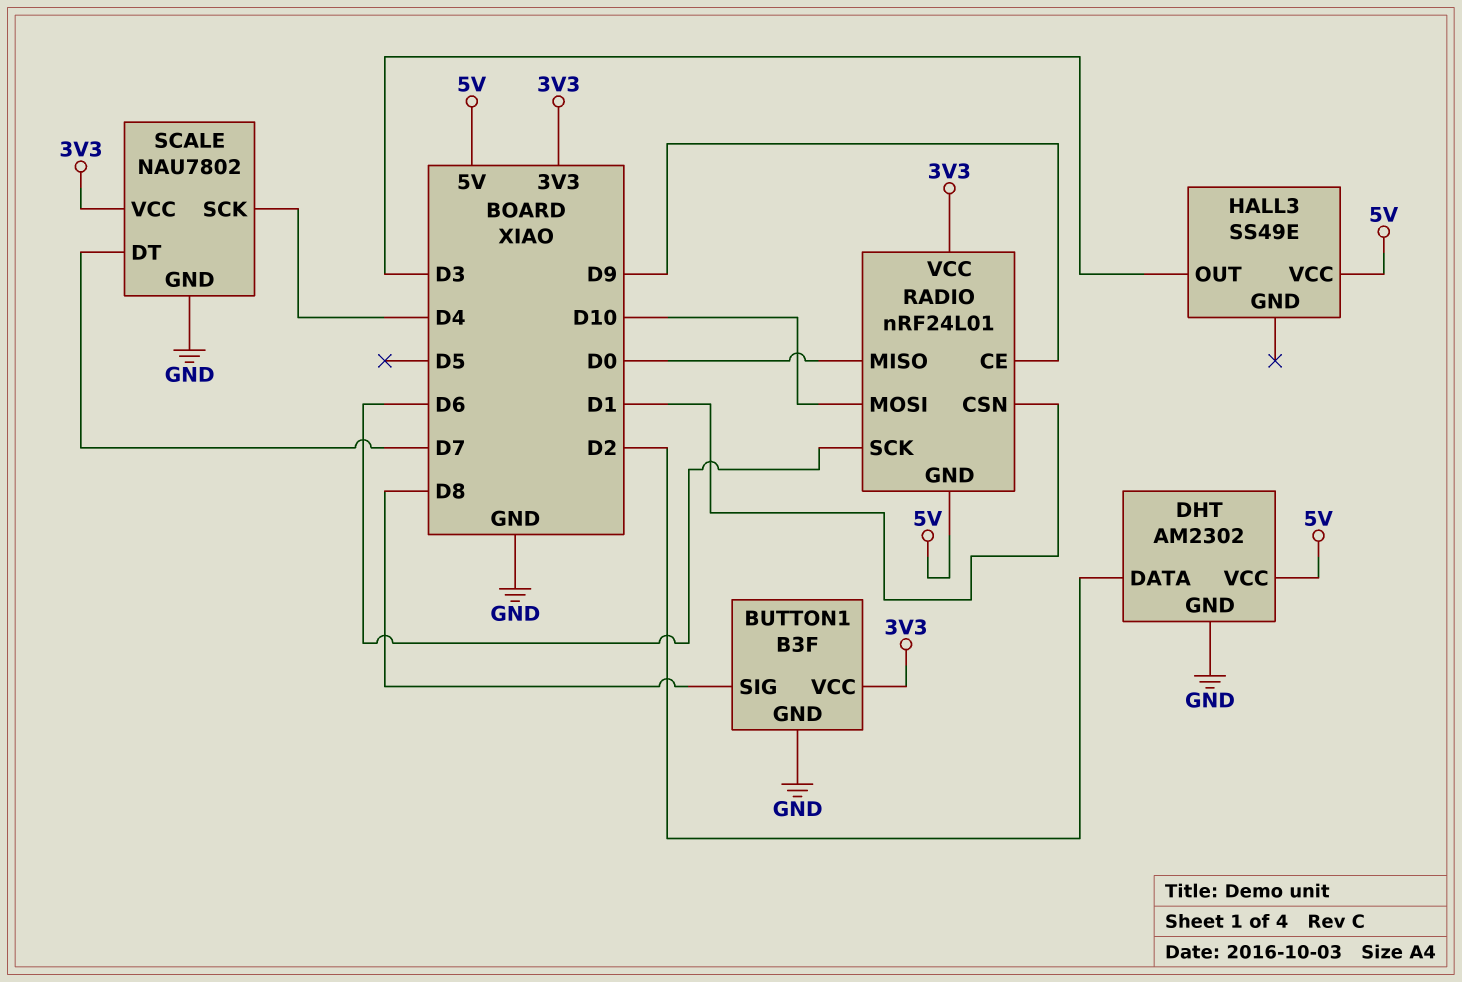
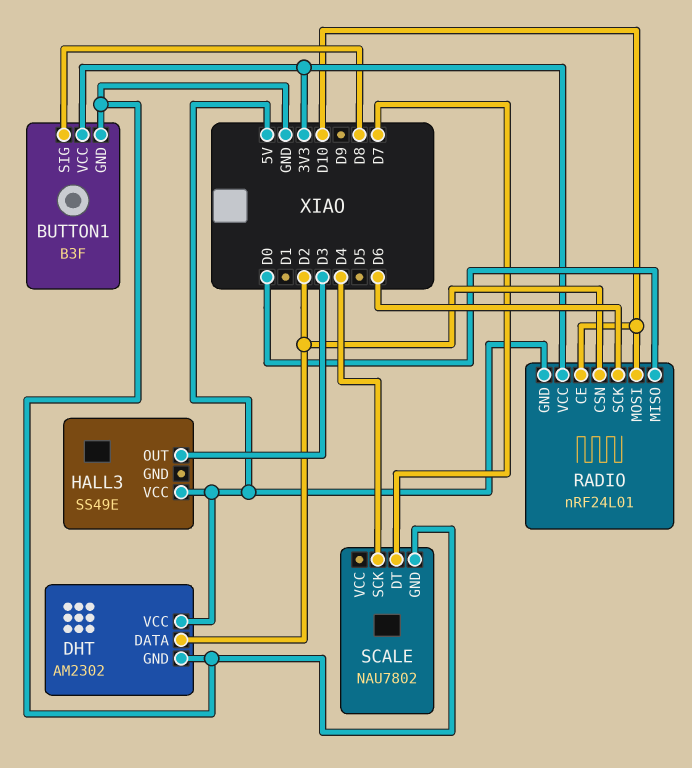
RADIO pin CE: D9 -> D10
RADIO pin CSN: D1 -> D2
SCALE pin VCC: 3V3 -> none

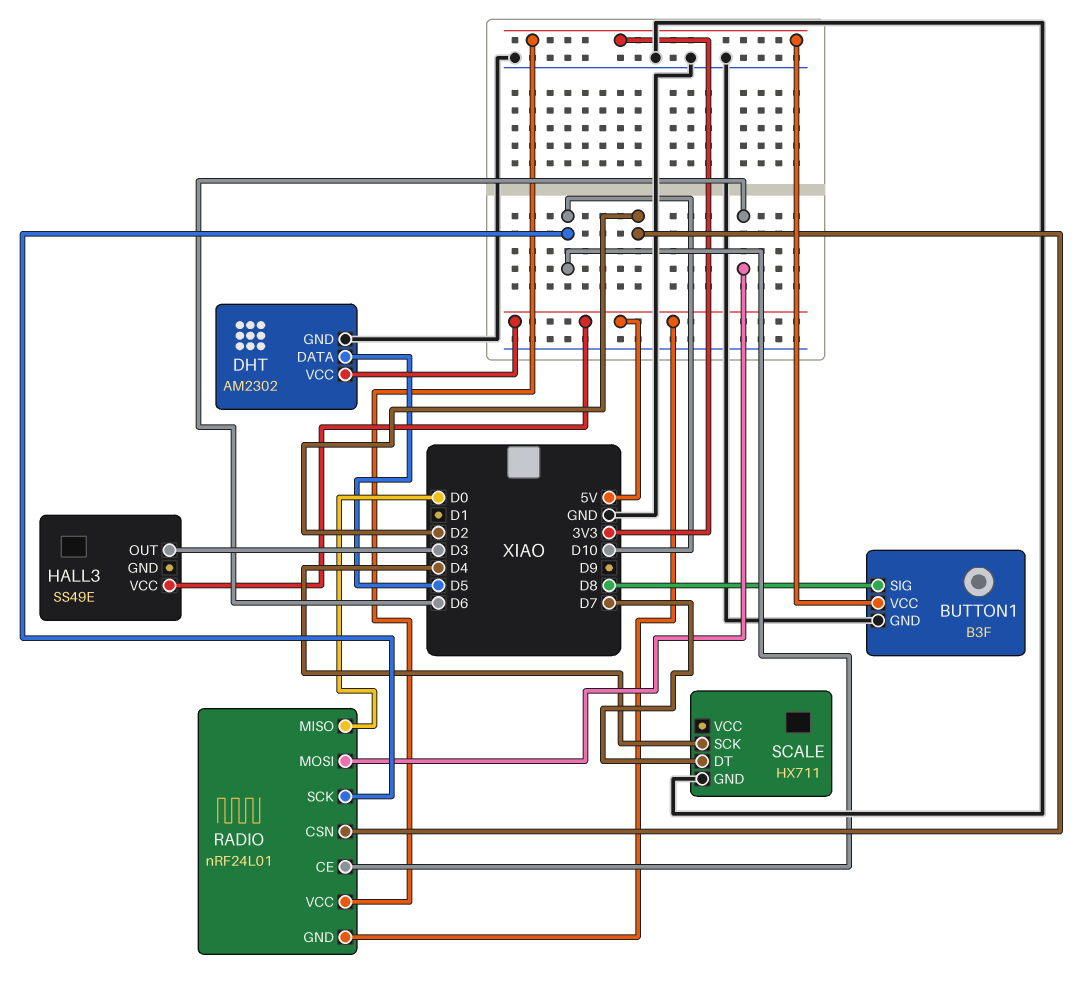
DHT pin DATA: D2 -> D5
RADIO pin MOSI: D10 -> D6
RADIO pin SCK: D6 -> D10
SCALE: NAU7802 -> HX711

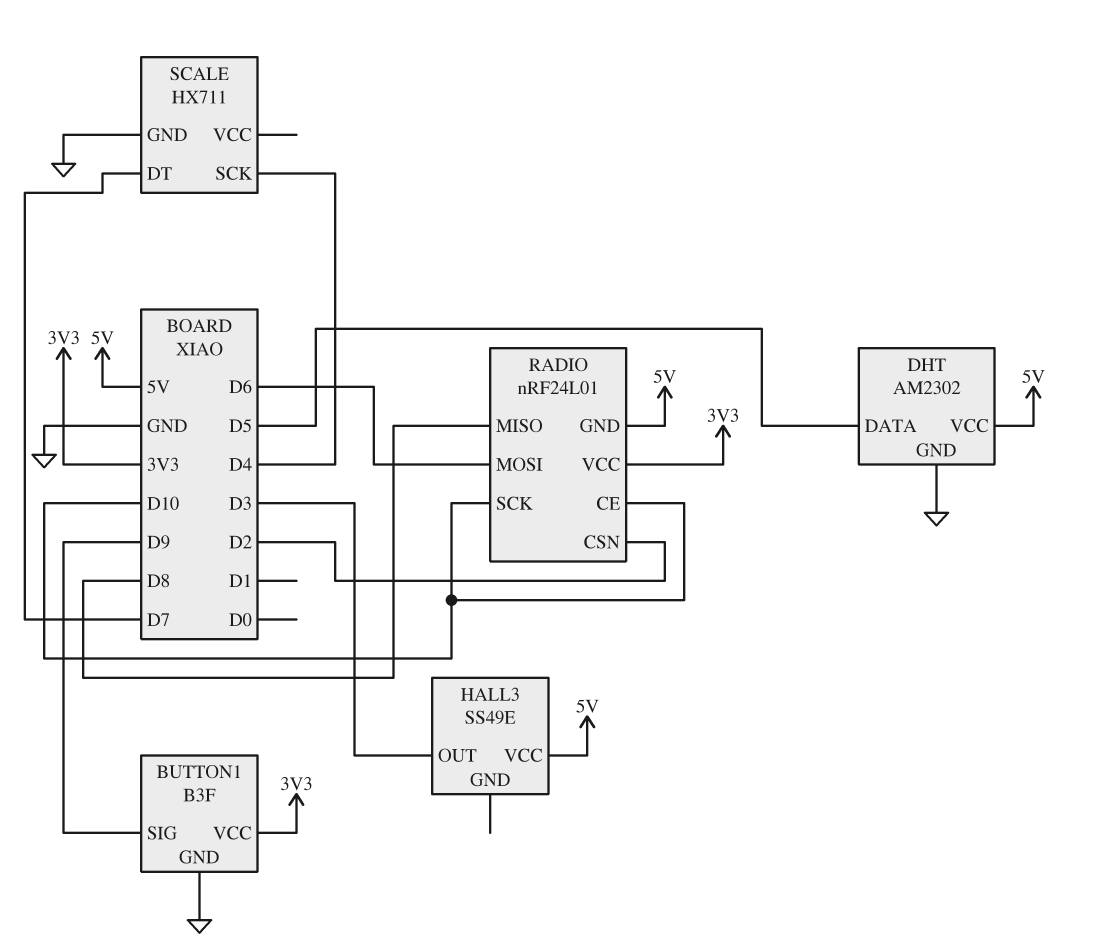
BUTTON1 pin SIG: D8 -> D9
RADIO pin MISO: D0 -> D8

